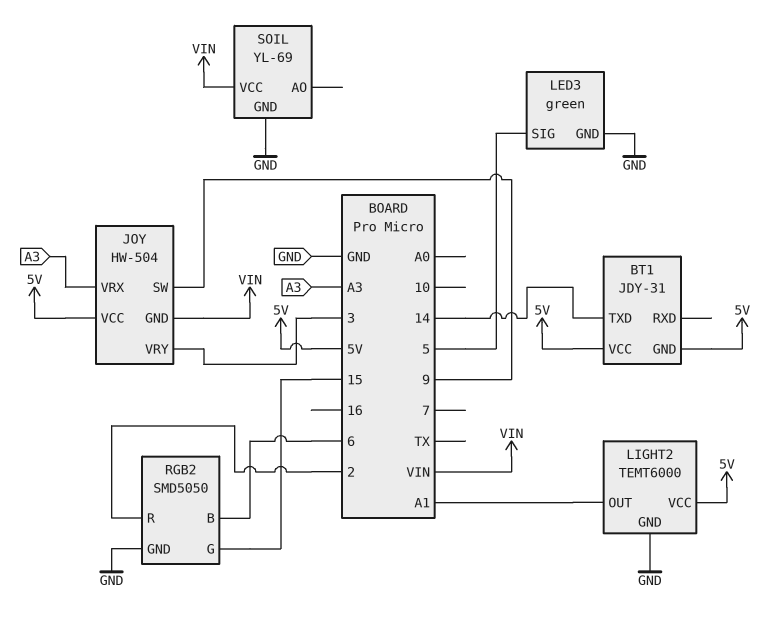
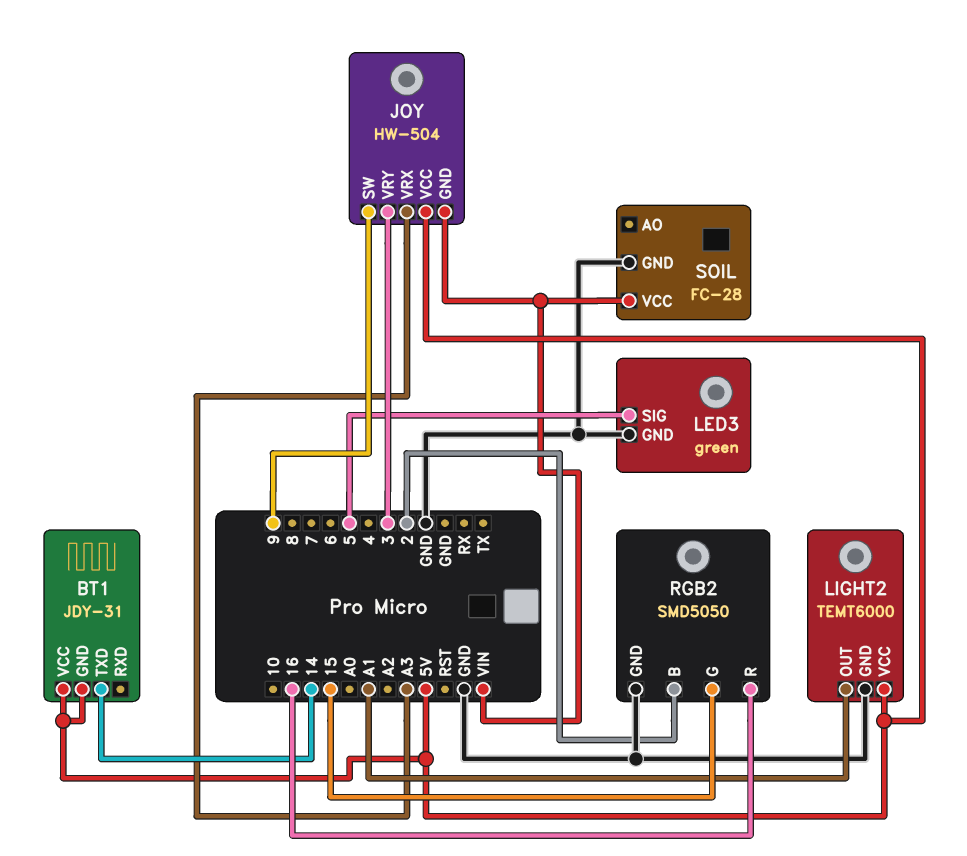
RGB2 pin B: 6 -> 2
RGB2 pin R: 2 -> 16
SOIL: YL-69 -> FC-28

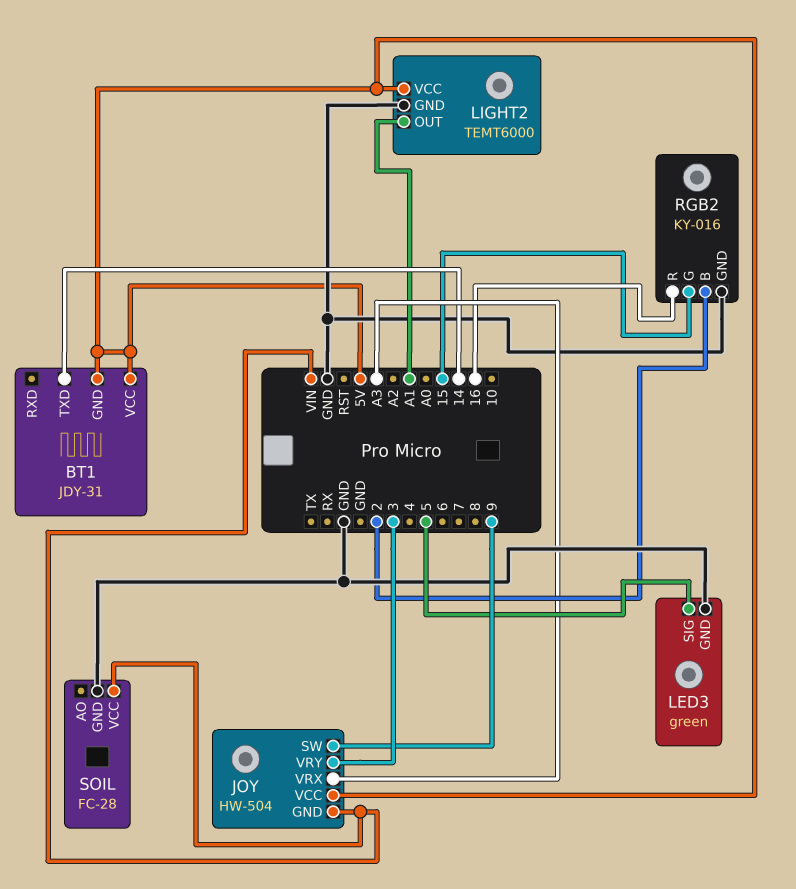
RGB2: SMD5050 -> KY-016

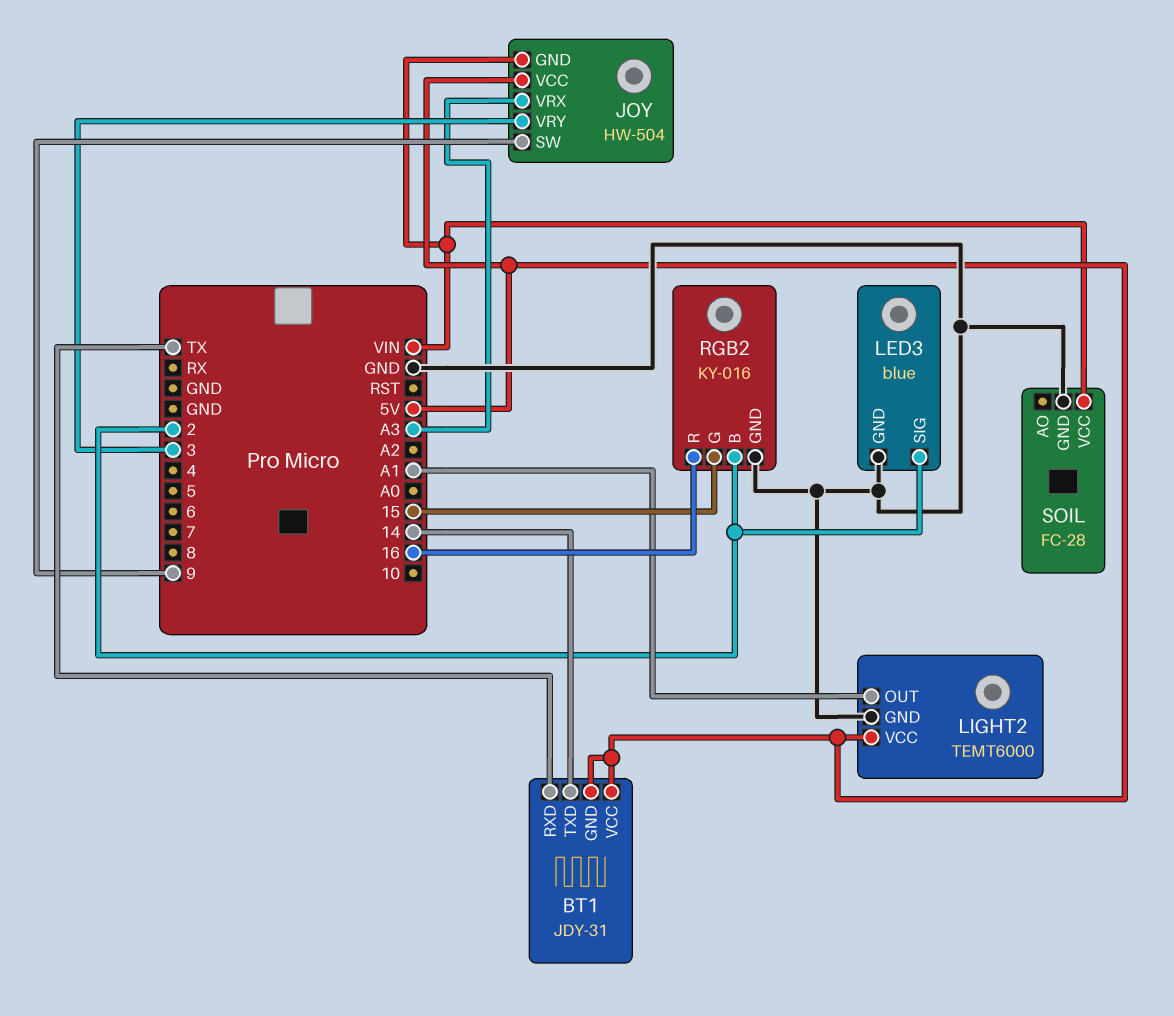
BT1 pin RXD: none -> TX
LED3: green -> blue
LED3 pin SIG: 5 -> 2

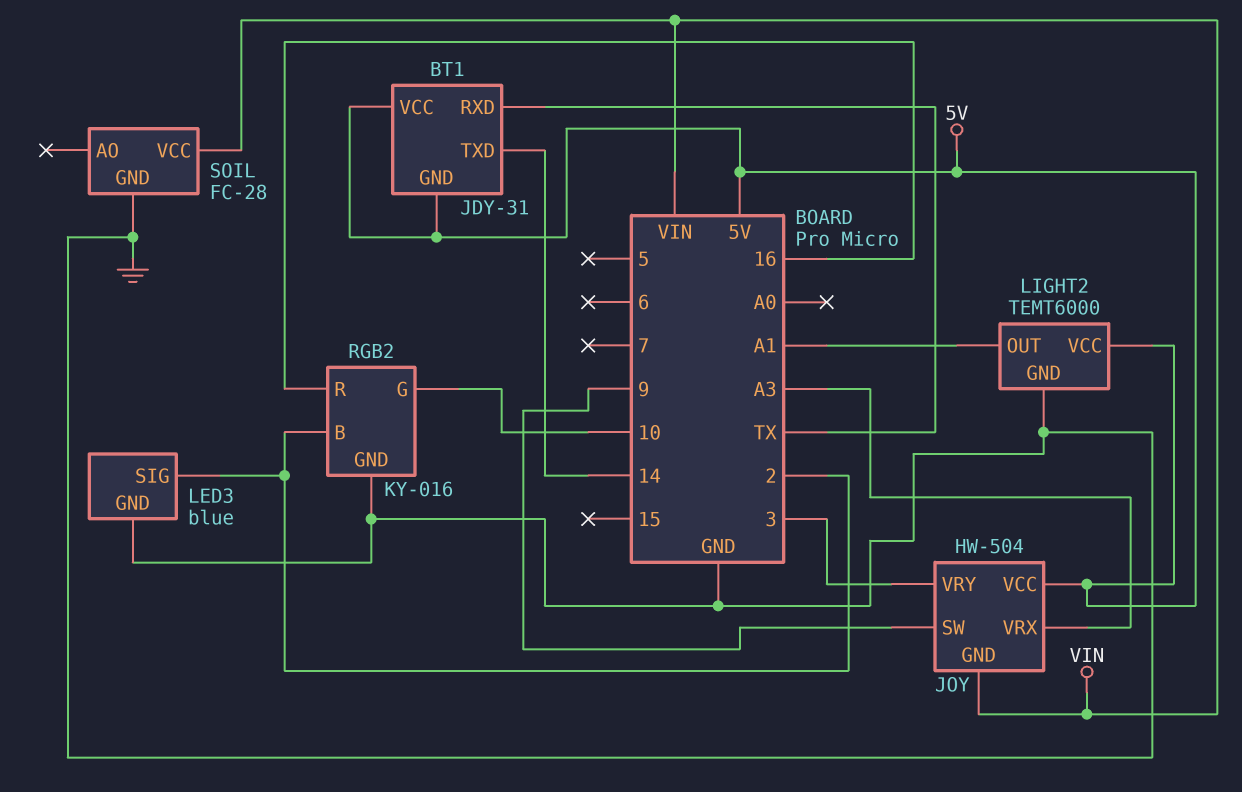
RGB2 pin G: 15 -> 10

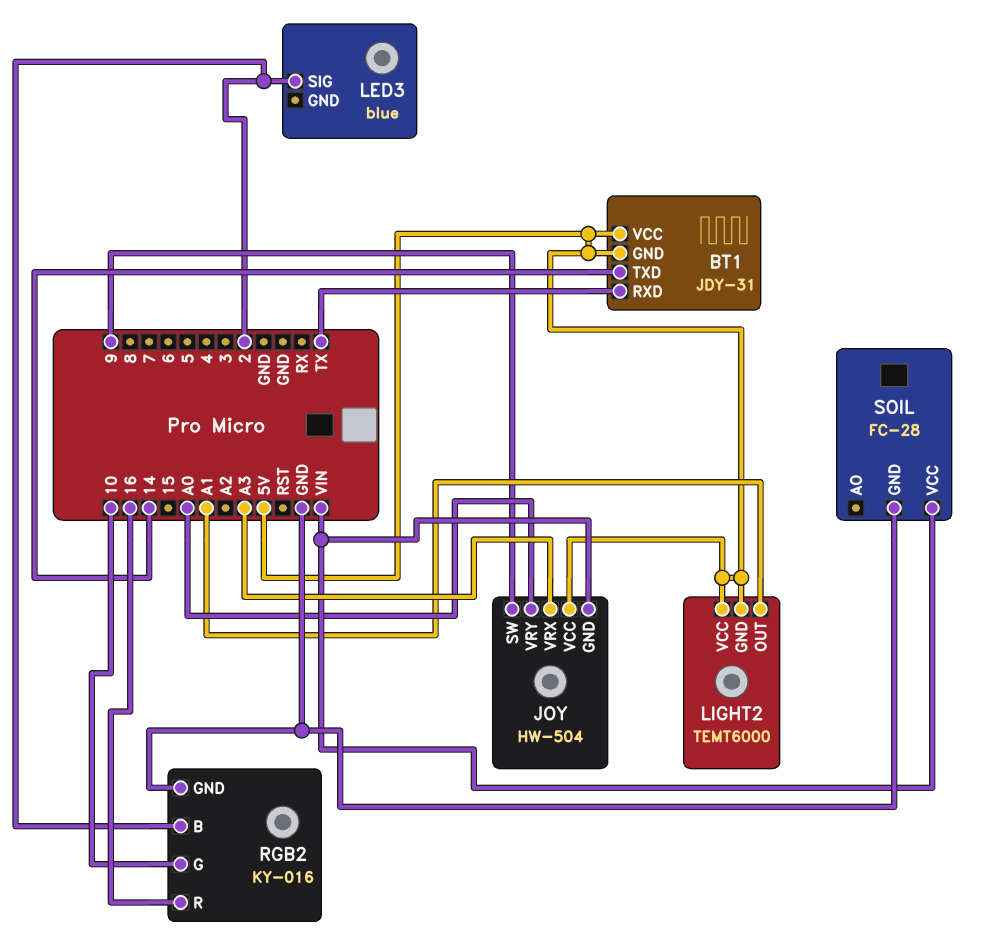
JOY pin VRY: 3 -> A0
LED3 pin GND: GND -> none
LIGHT2 pin GND: GND -> 5V

